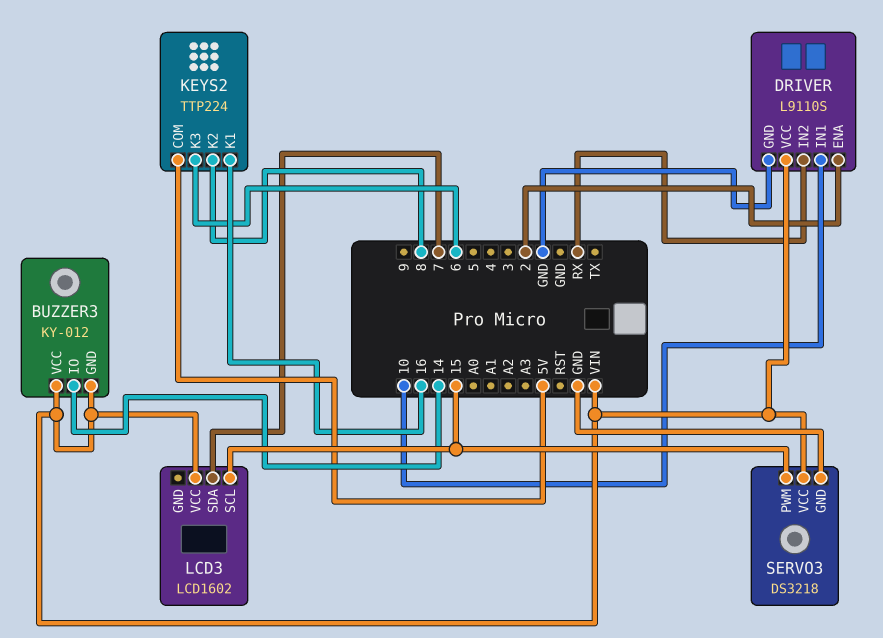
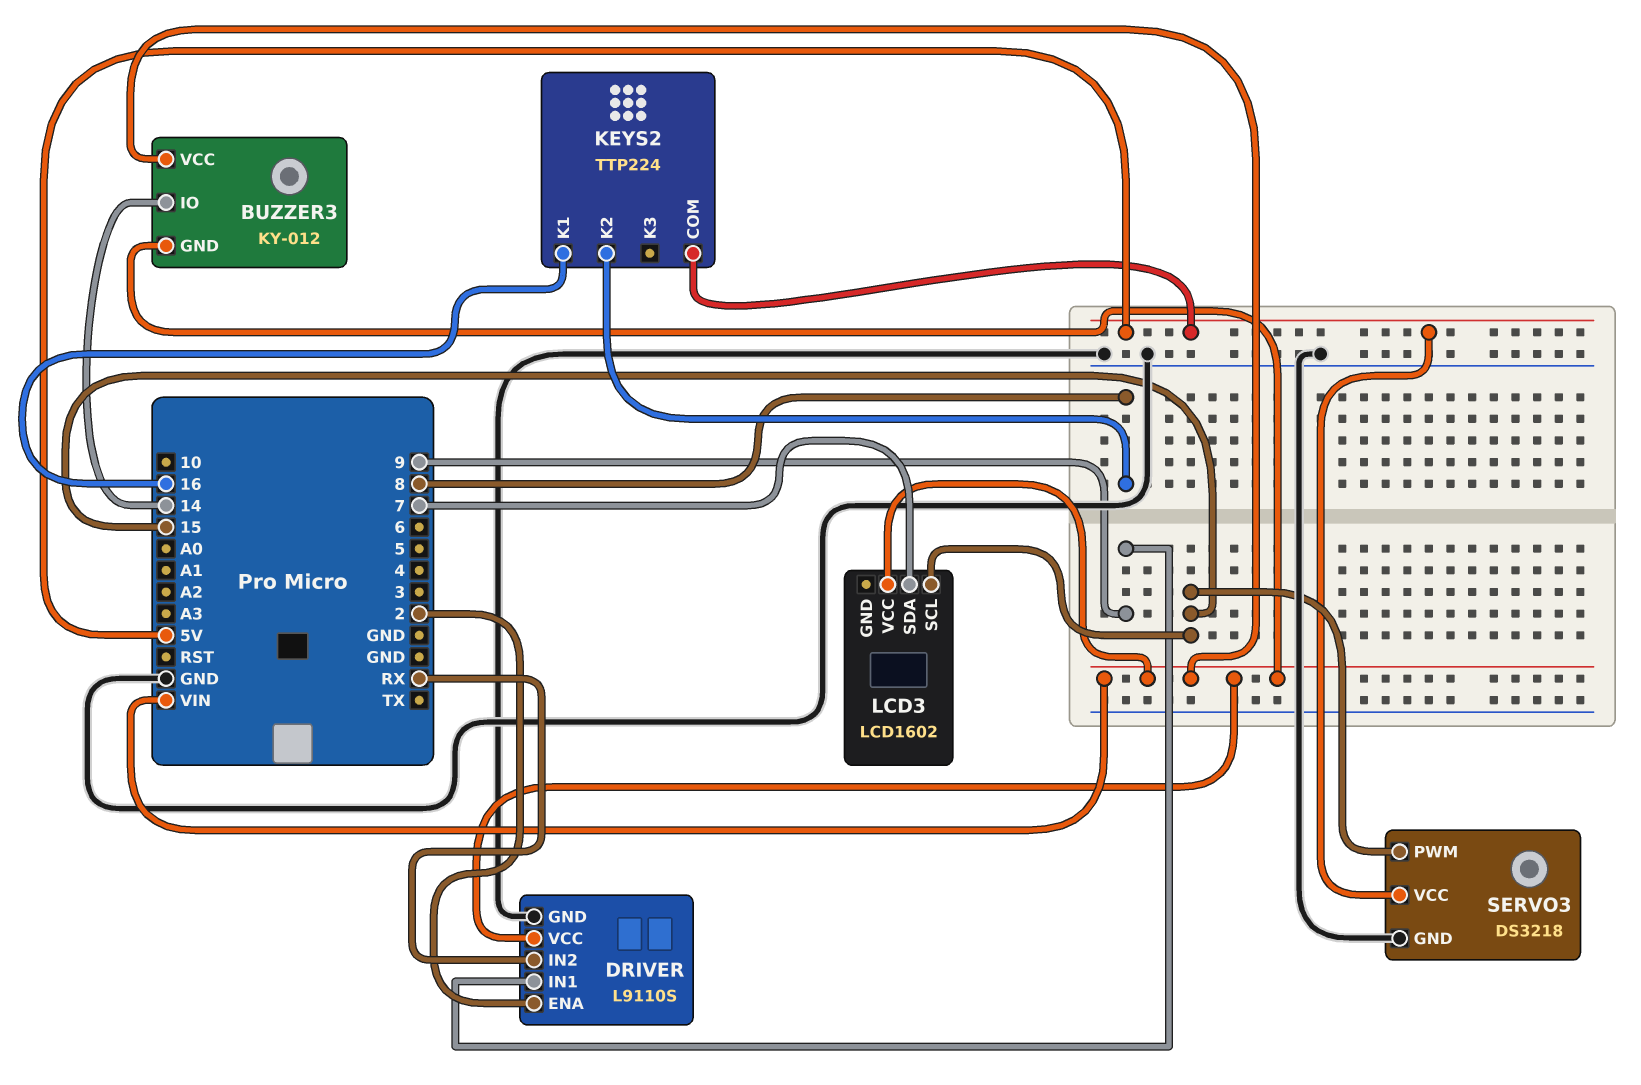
DRIVER pin IN1: 10 -> 9
KEYS2 pin K3: 6 -> none
SERVO3 pin VCC: VIN -> 5V

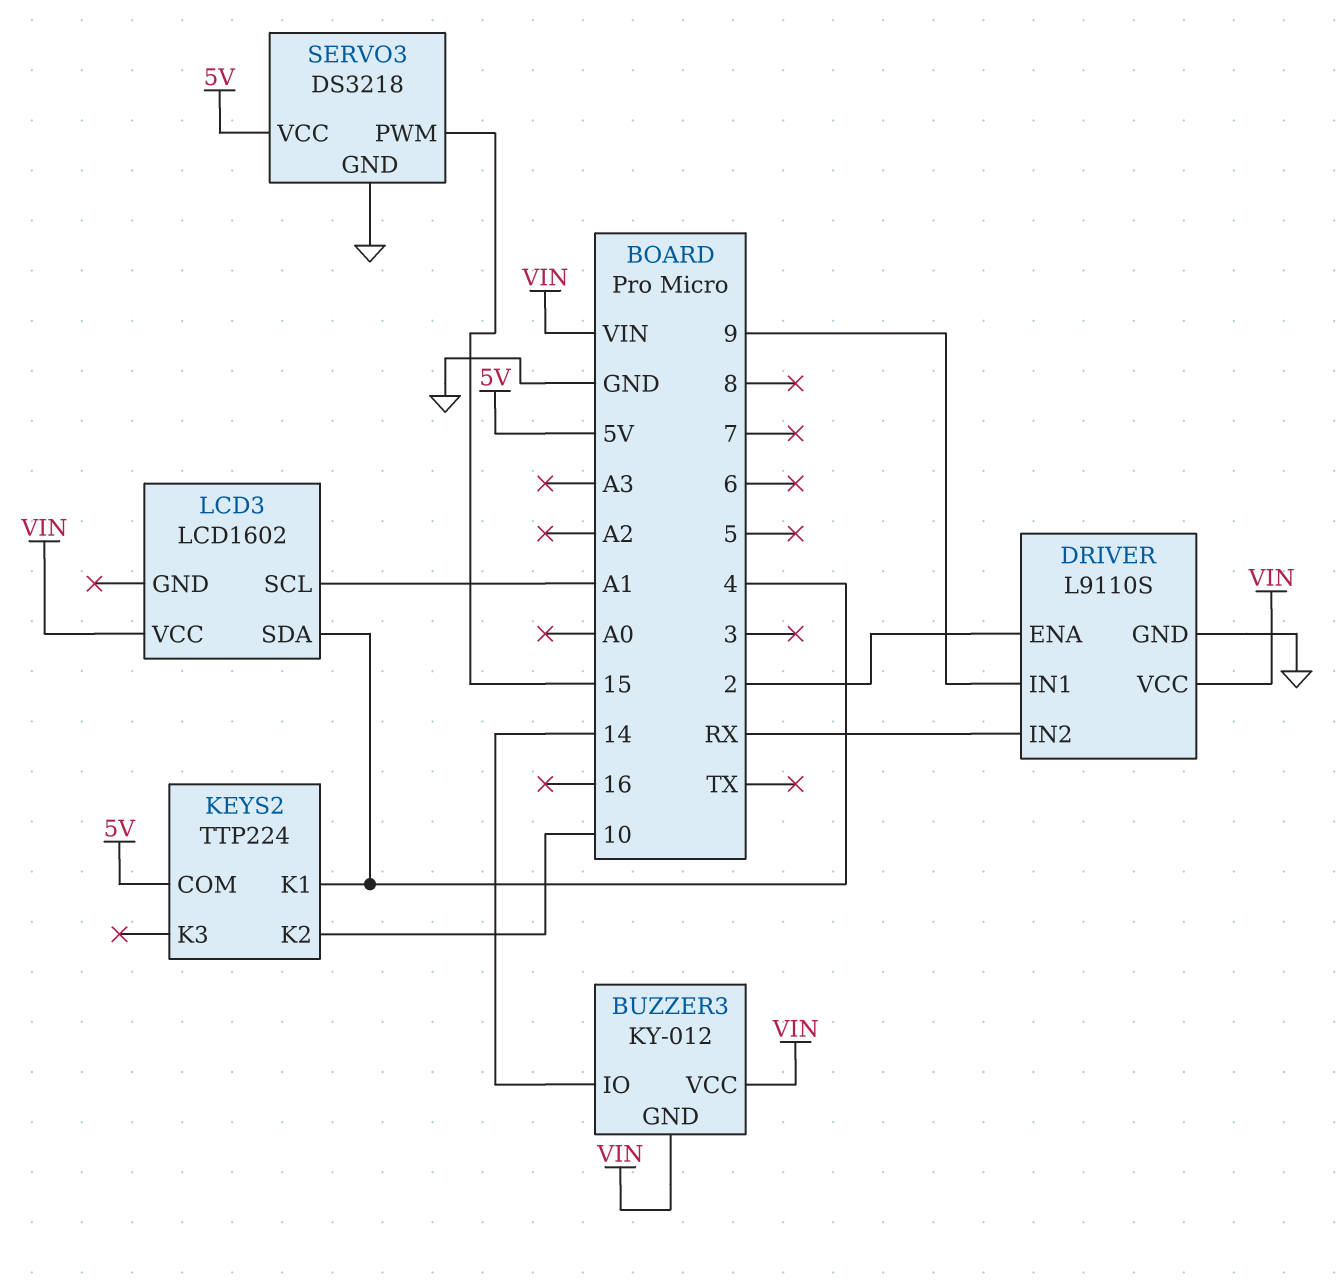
KEYS2 pin K1: 16 -> 4
KEYS2 pin K2: 8 -> 10
LCD3 pin SCL: 15 -> A1
LCD3 pin SDA: 7 -> 4

